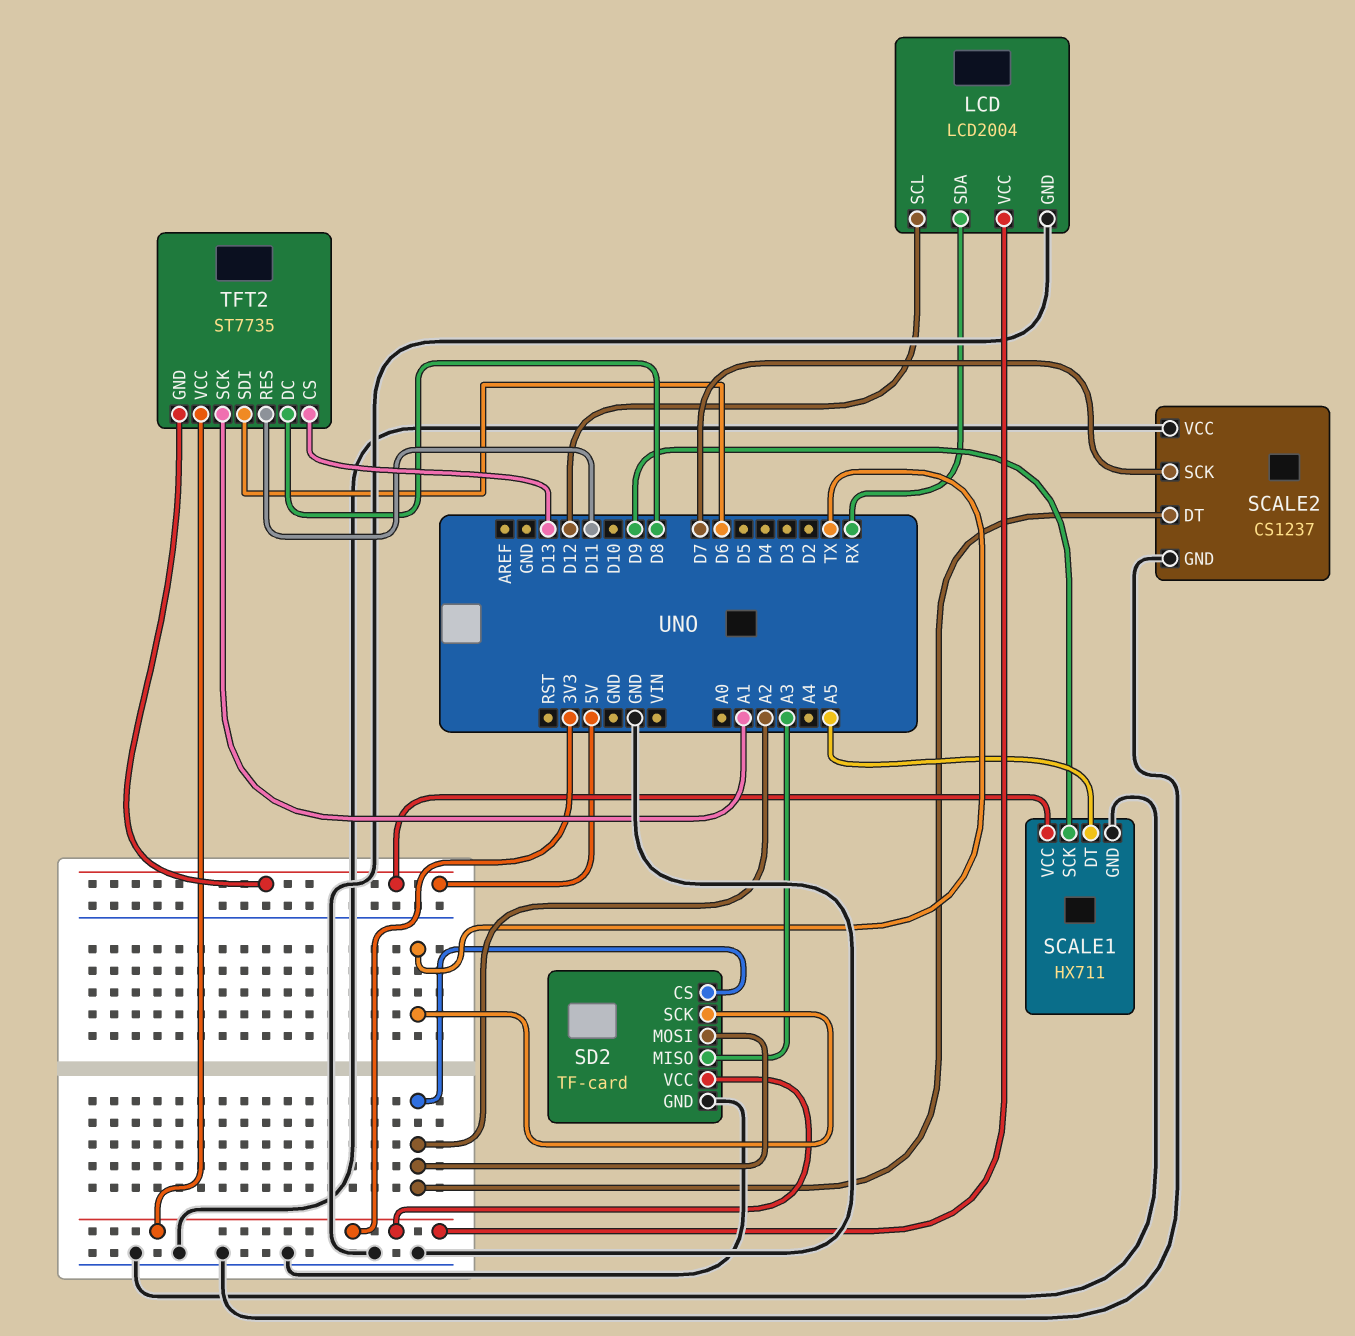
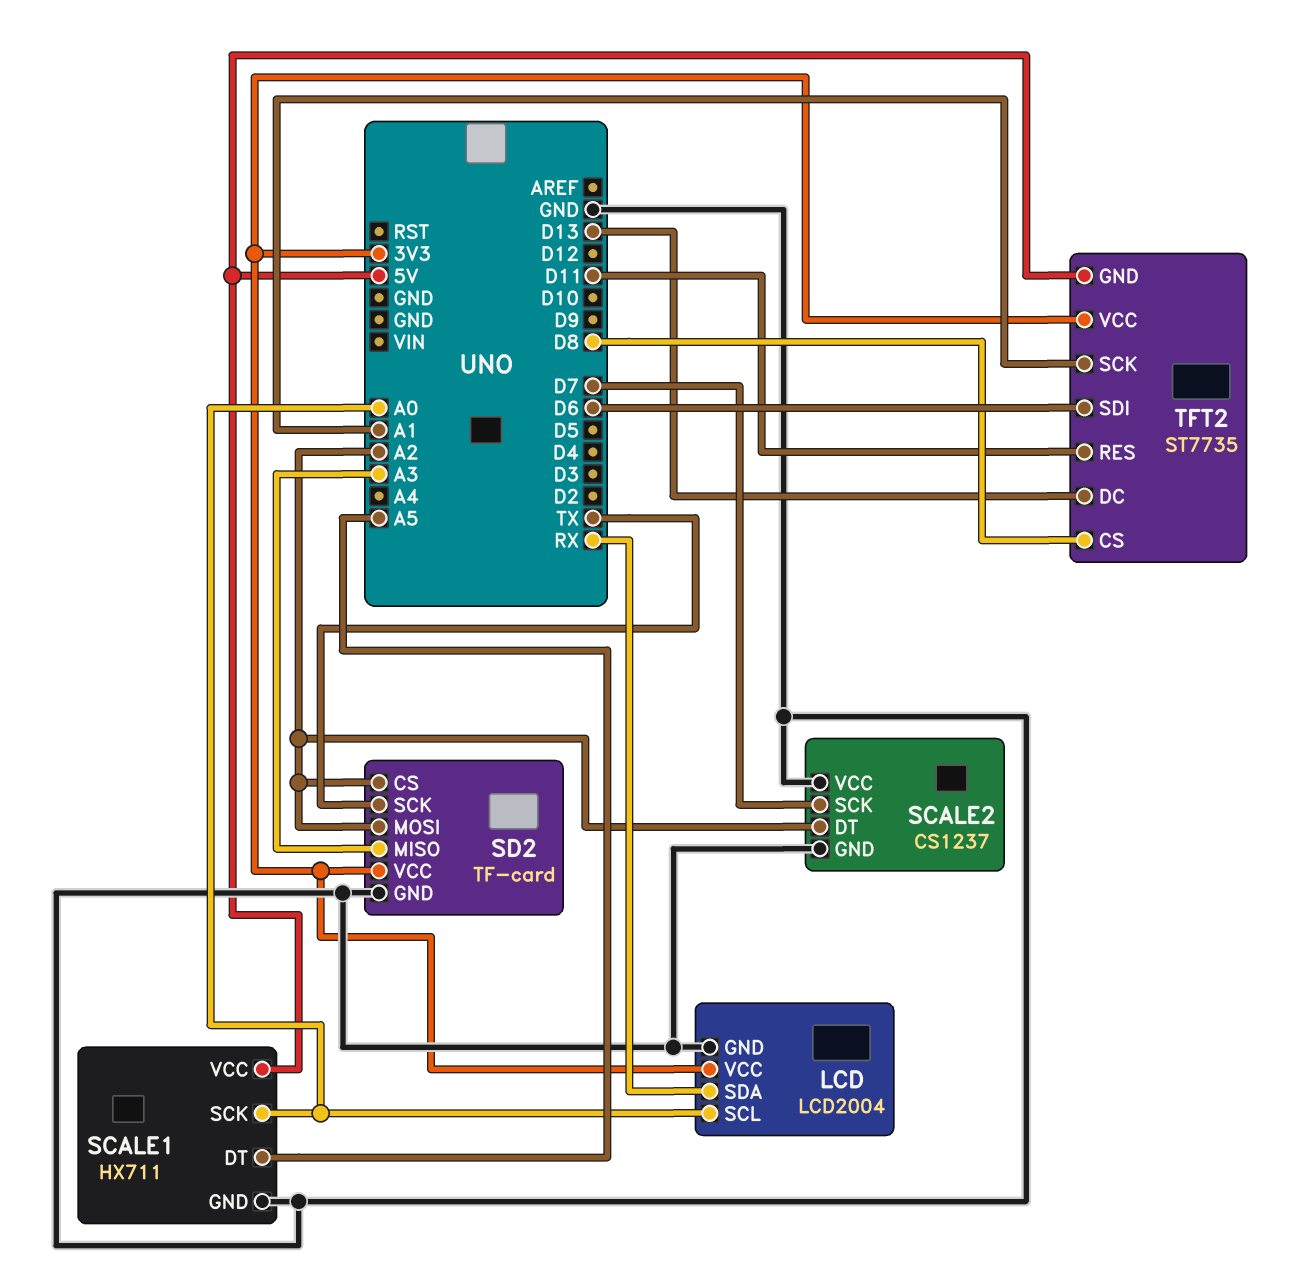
LCD pin SCL: D12 -> A0
SCALE1 pin SCK: D9 -> A0
TFT2 pin CS: D13 -> D8
TFT2 pin DC: D8 -> D13

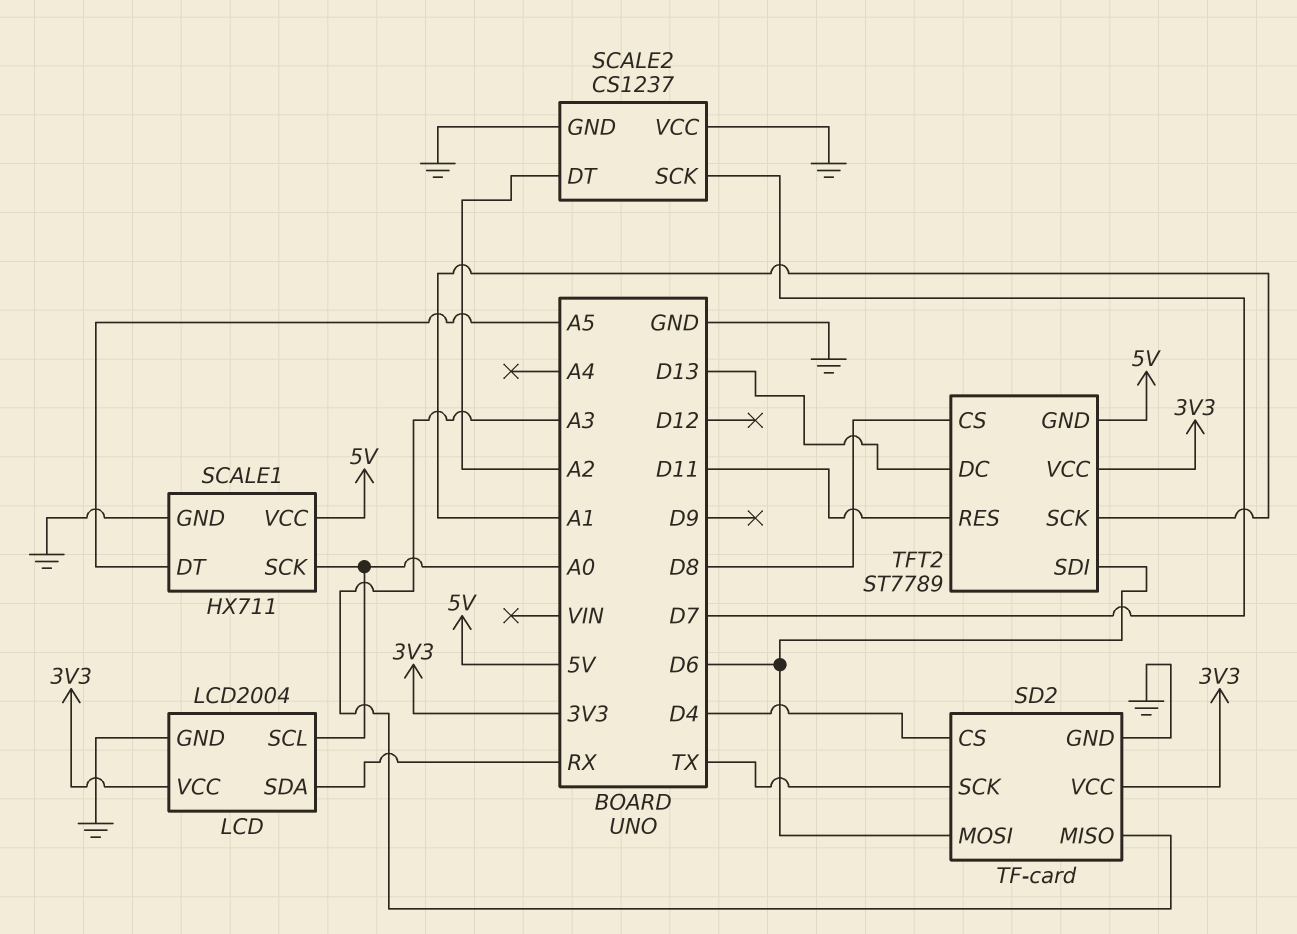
SD2 pin CS: A2 -> D4
SD2 pin MOSI: A2 -> D6
TFT2: ST7735 -> ST7789

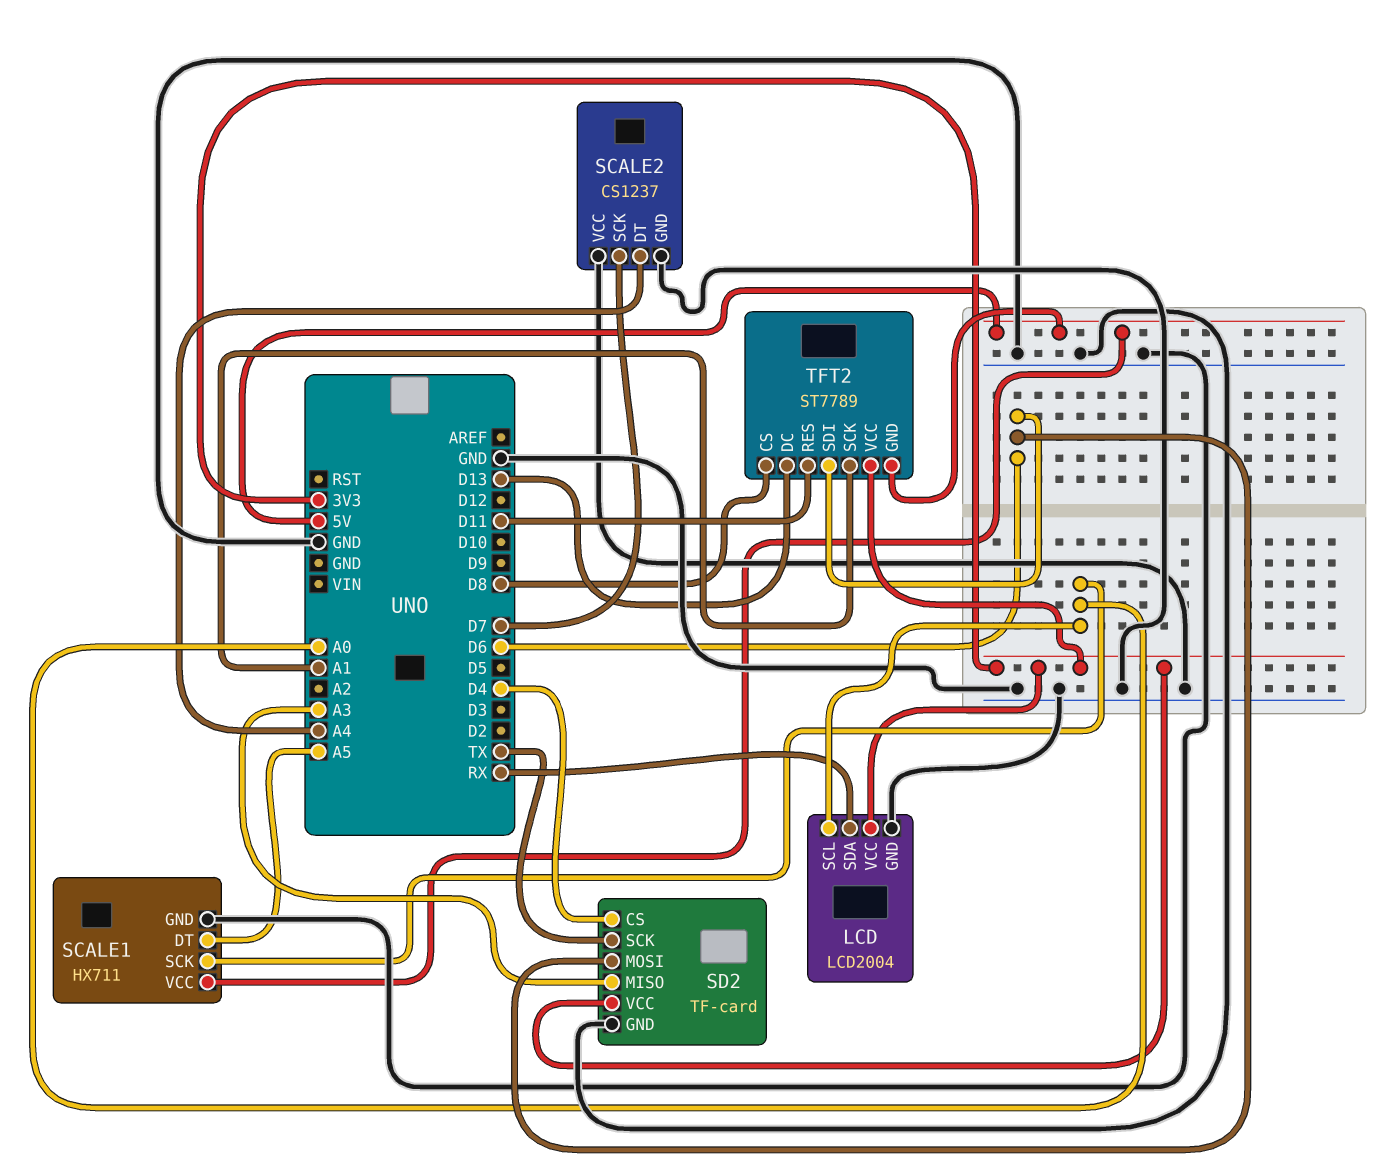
SCALE2 pin DT: A2 -> A4

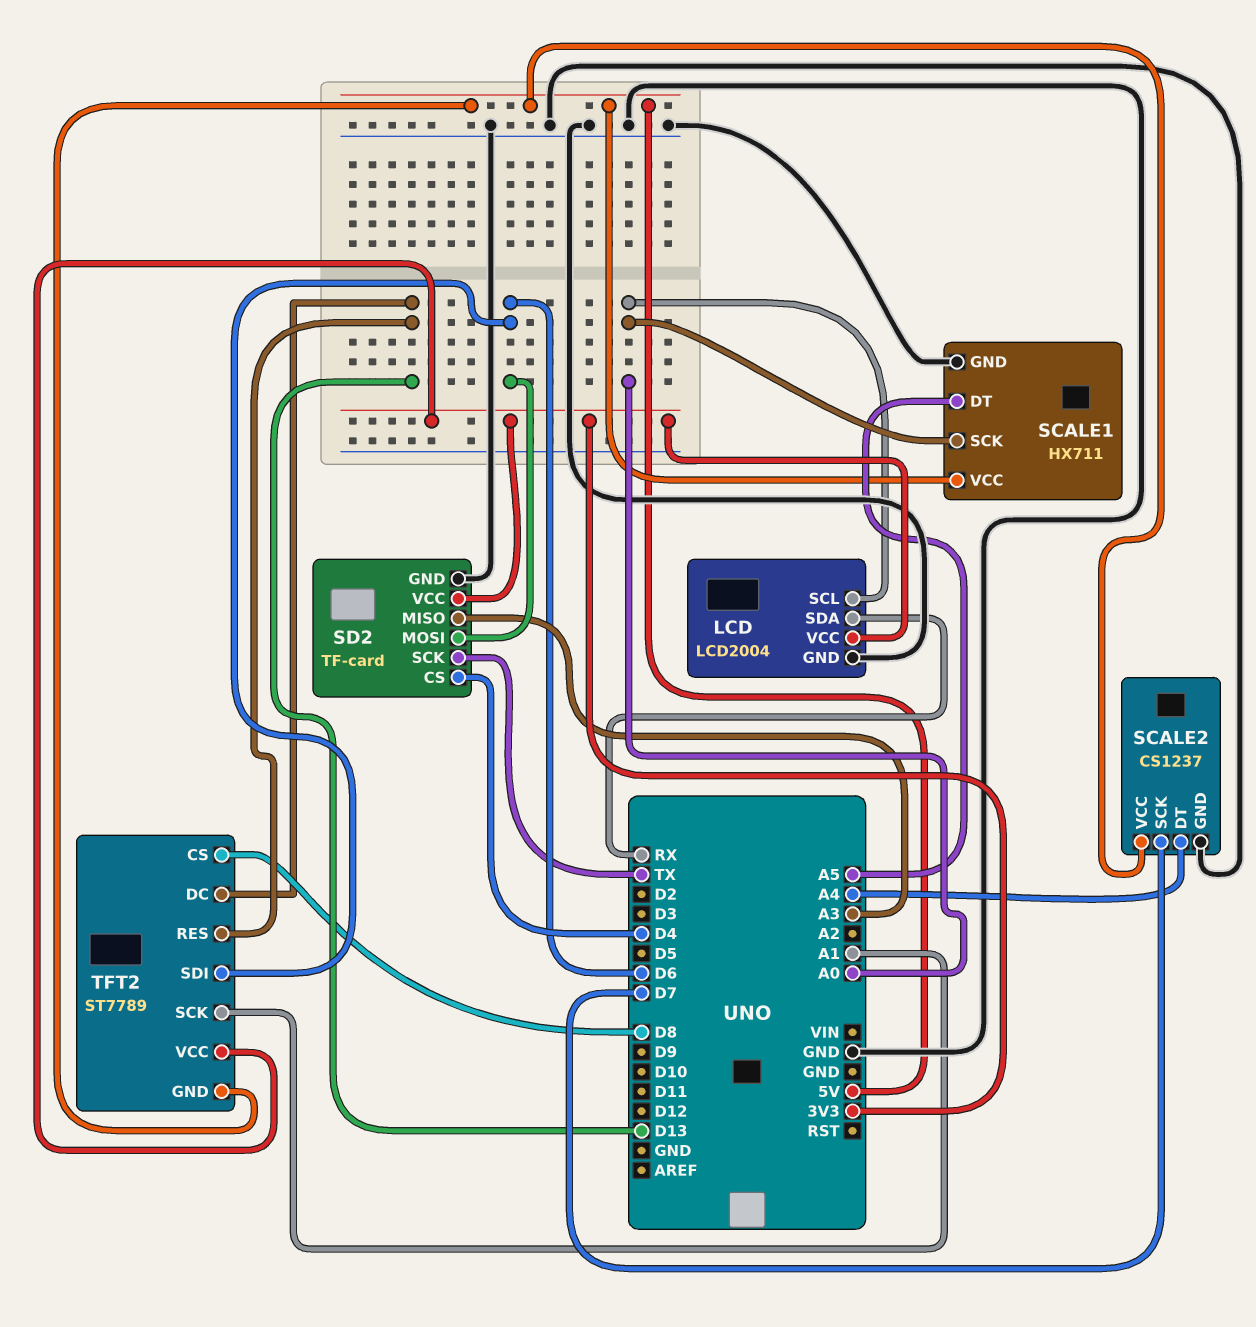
SCALE2 pin VCC: GND -> 5V
TFT2 pin RES: D11 -> D13

